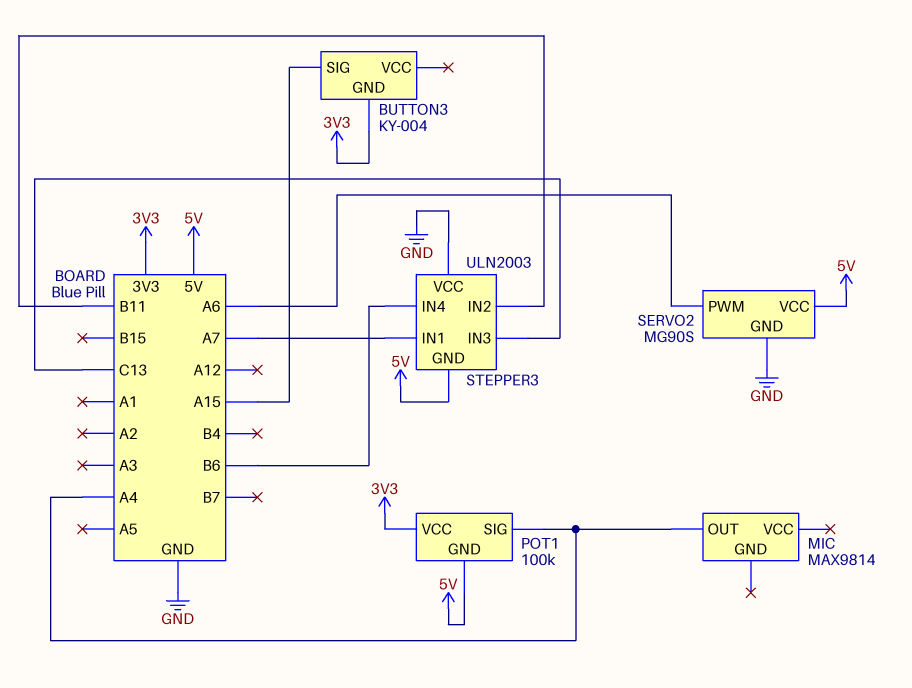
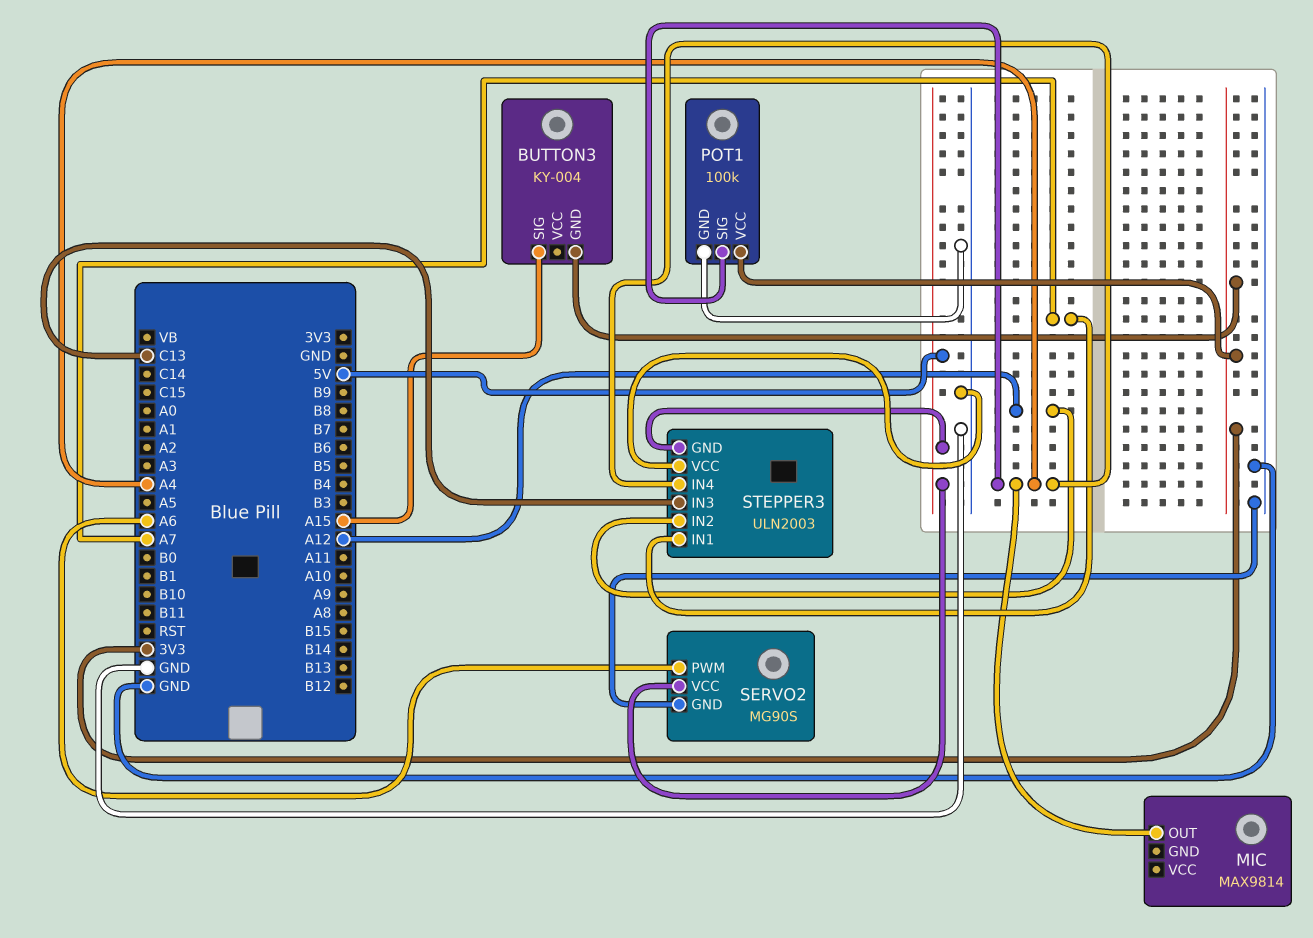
POT1 pin GND: 5V -> GND
STEPPER3 pin IN2: B11 -> A12
STEPPER3 pin IN4: B6 -> A4

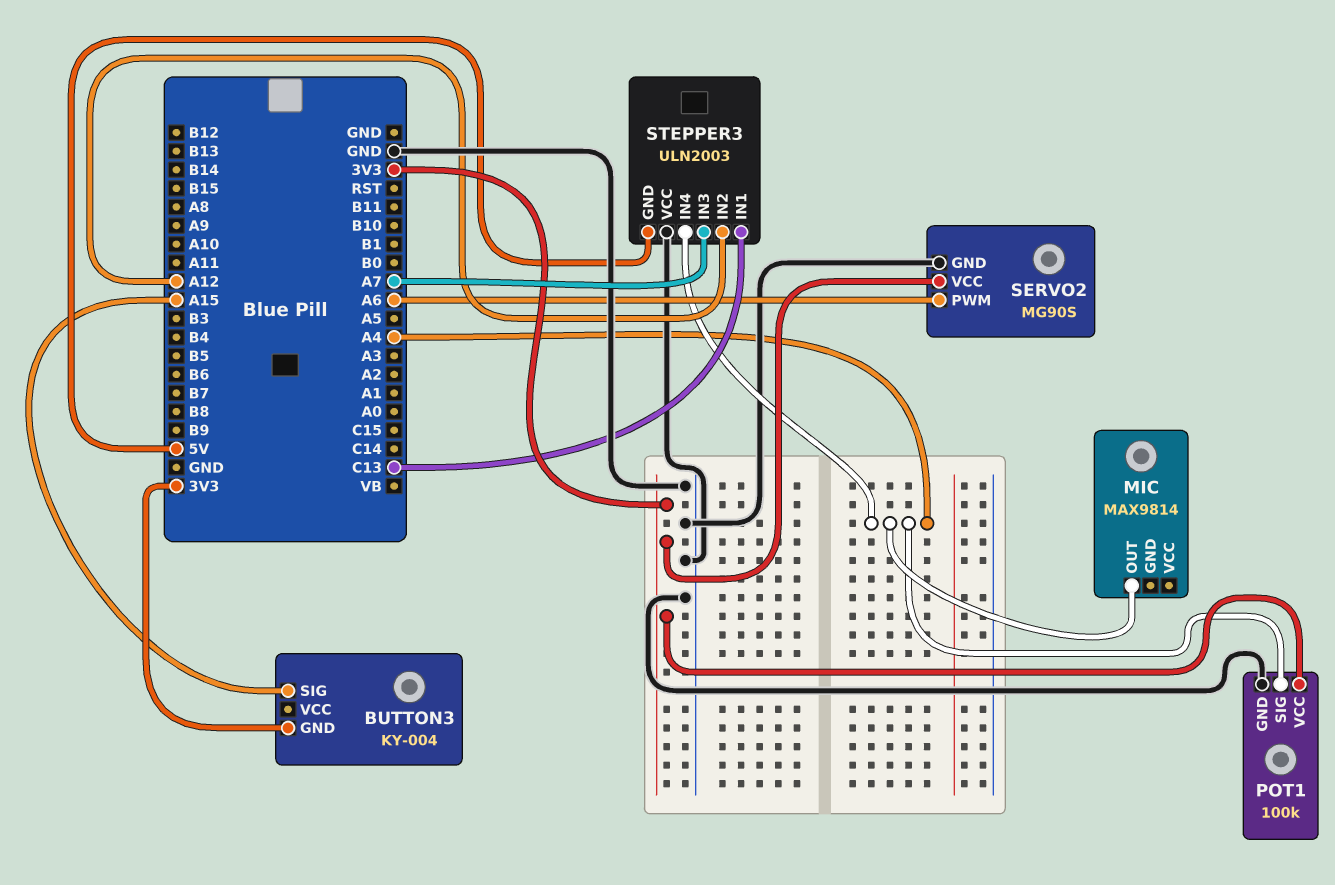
SERVO2 pin VCC: 5V -> 3V3
STEPPER3 pin IN1: A7 -> C13
STEPPER3 pin IN3: C13 -> A7

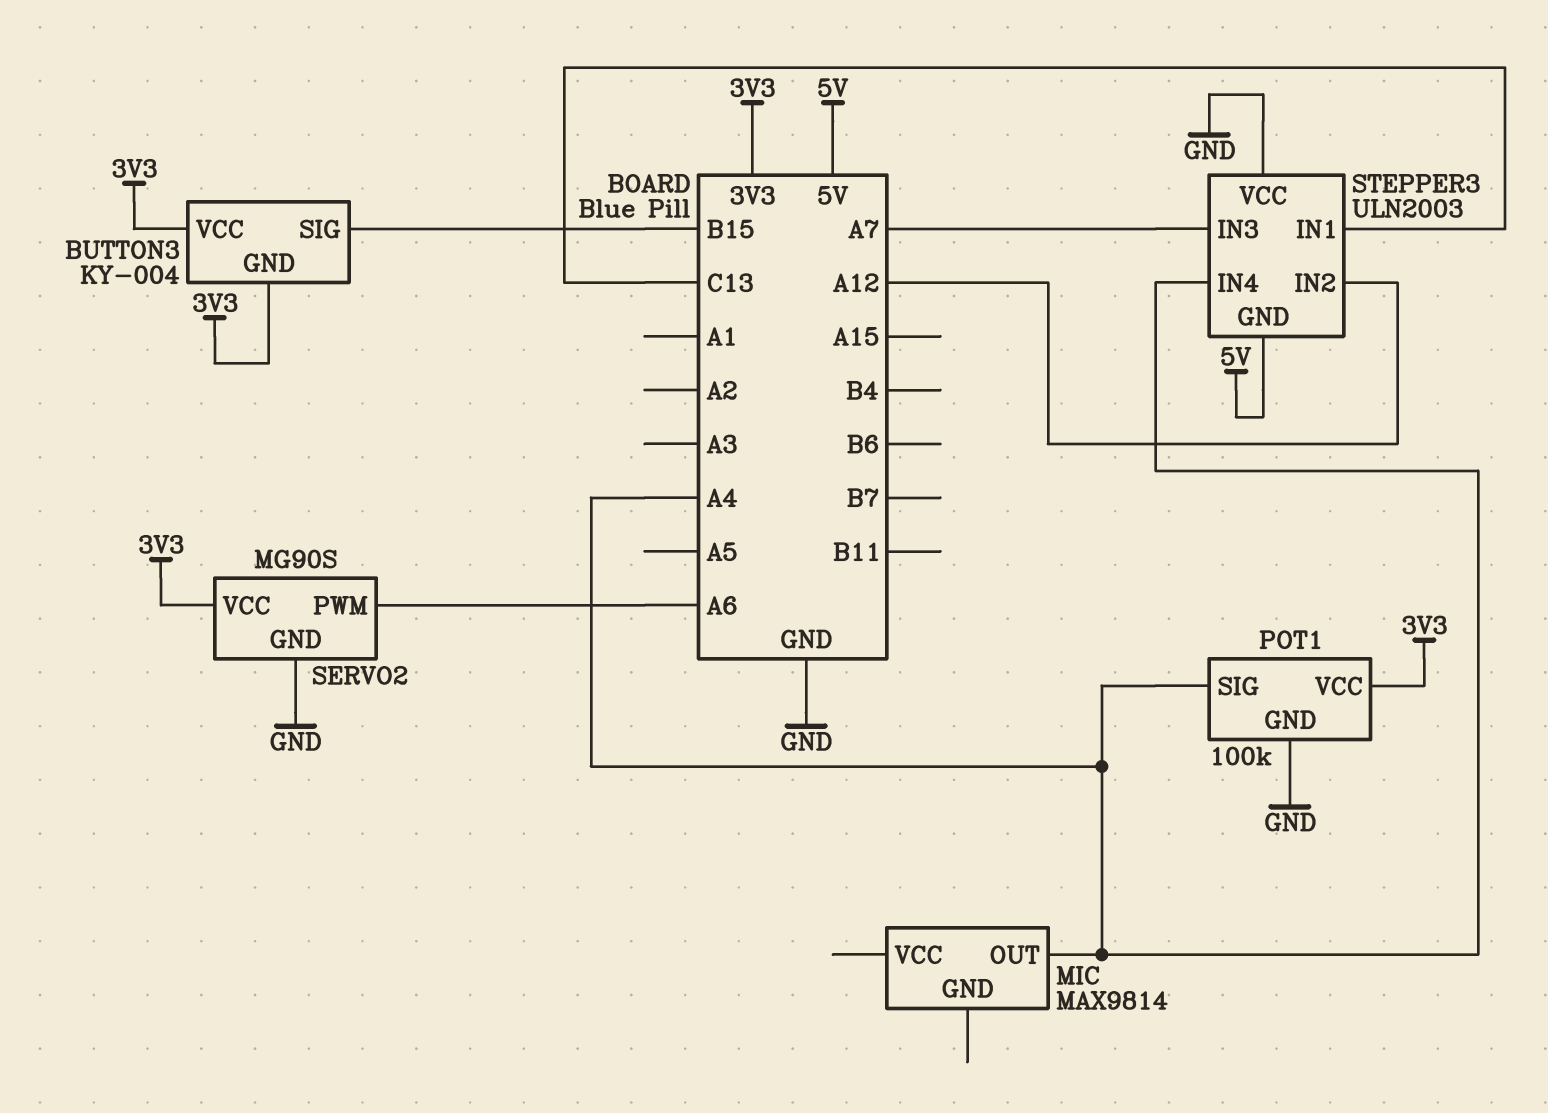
BUTTON3 pin SIG: A15 -> B15
BUTTON3 pin VCC: none -> 3V3

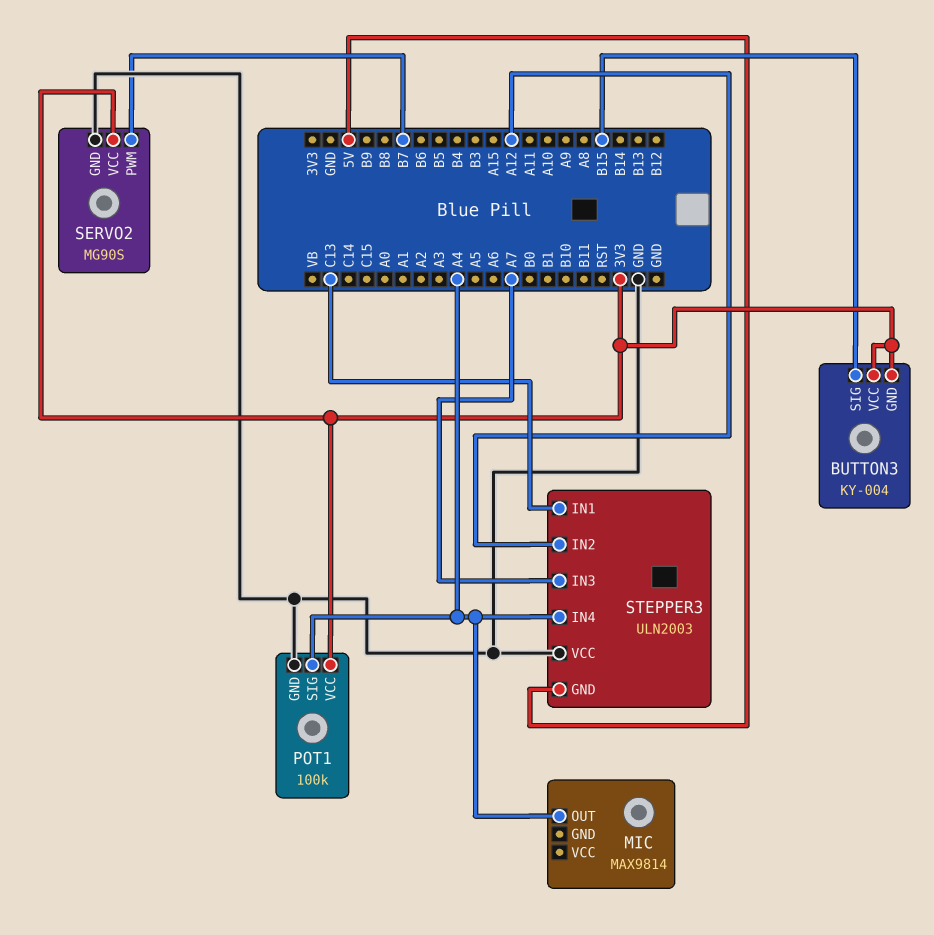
SERVO2 pin PWM: A6 -> B7

